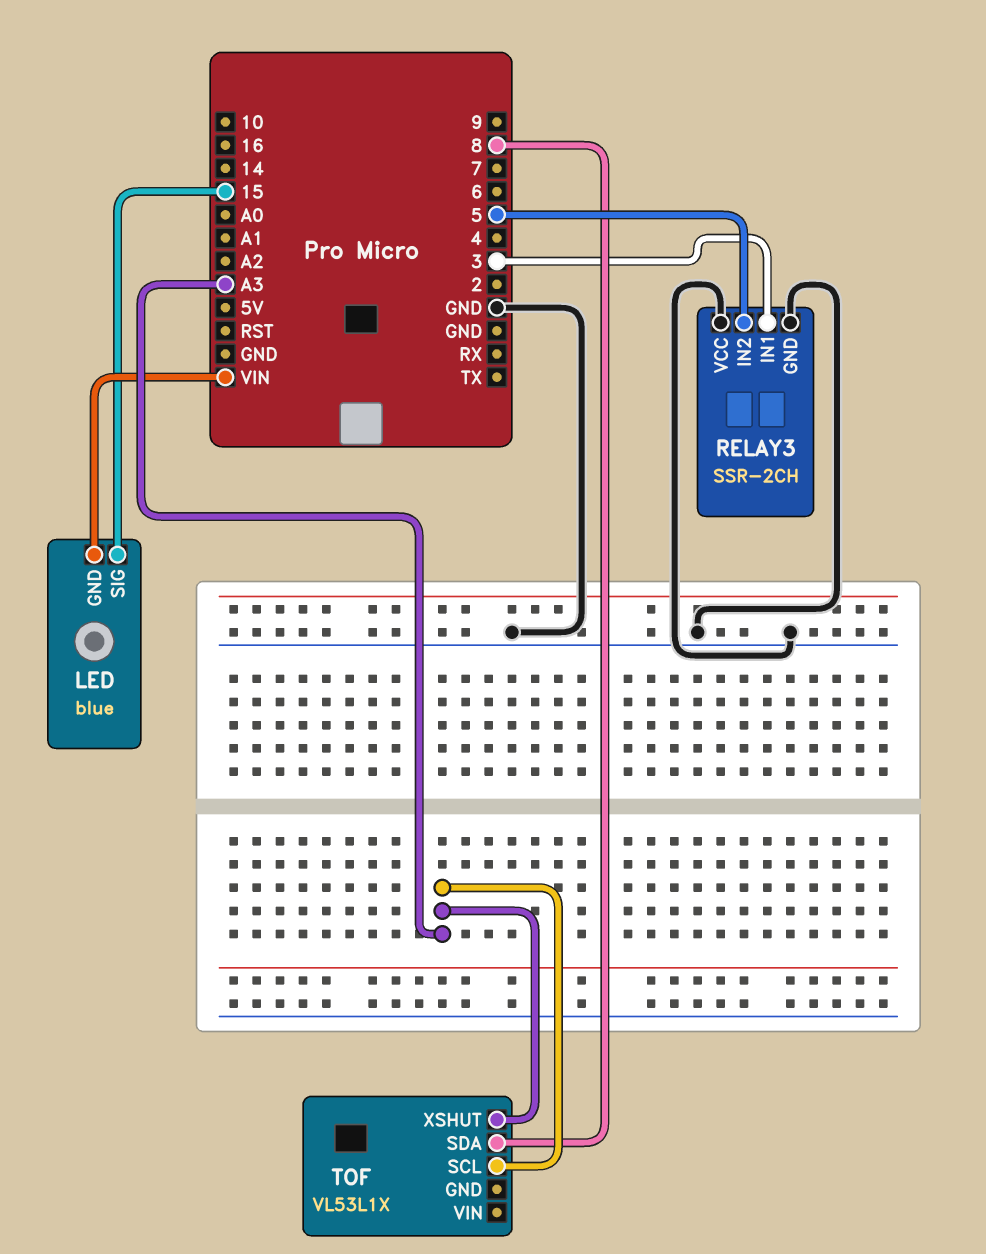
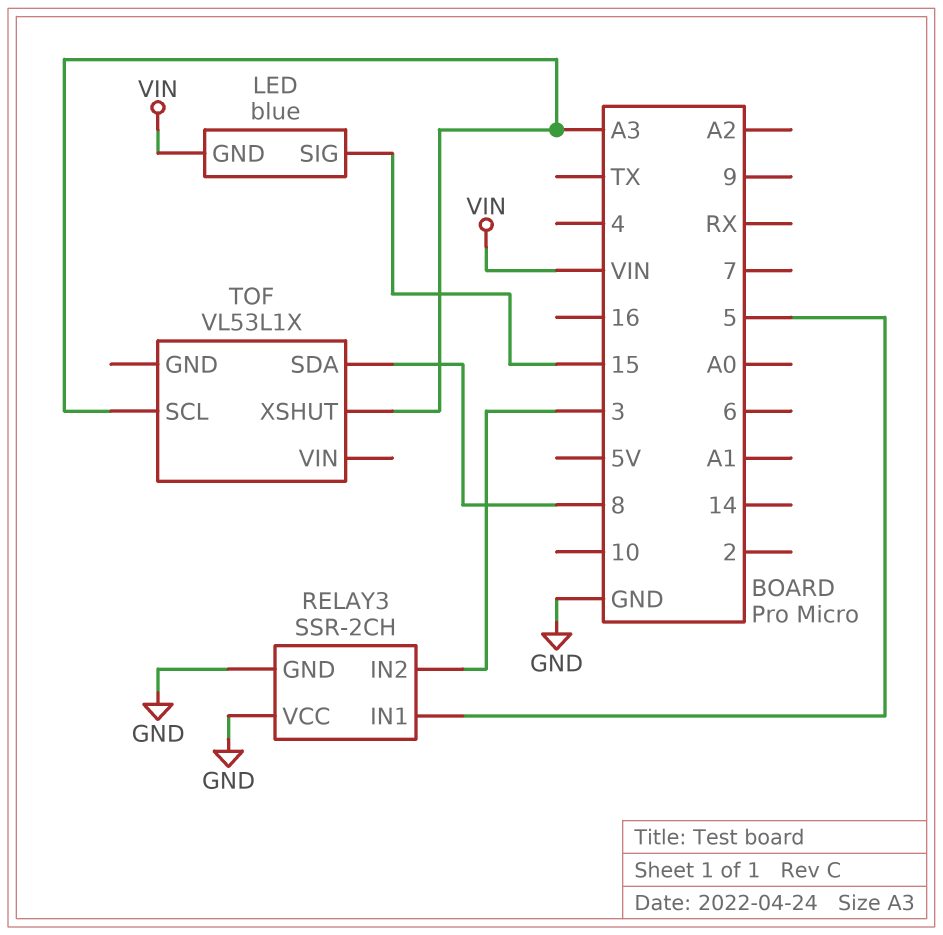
RELAY3 pin IN1: 3 -> 5
RELAY3 pin IN2: 5 -> 3

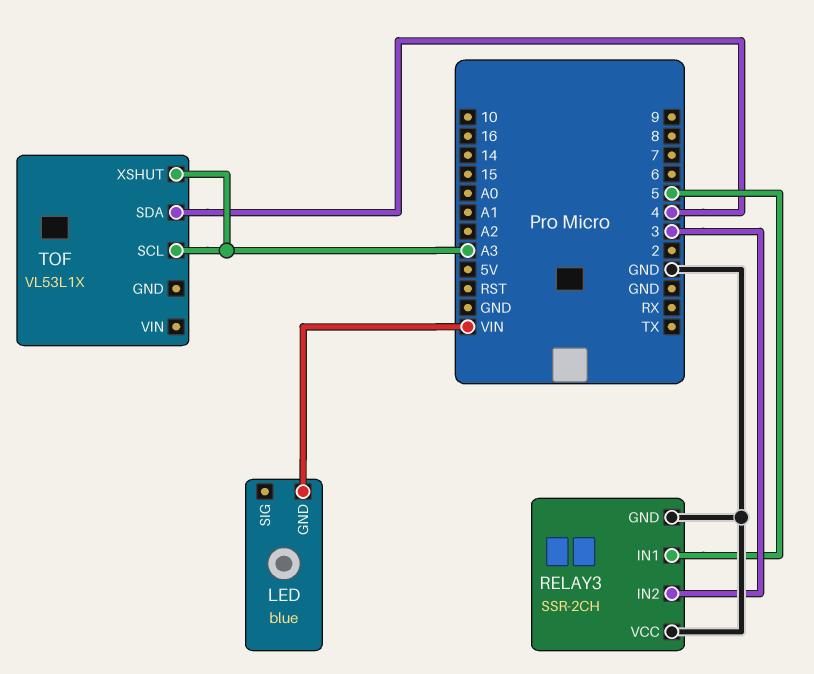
LED pin SIG: 15 -> none
TOF pin SDA: 8 -> 4

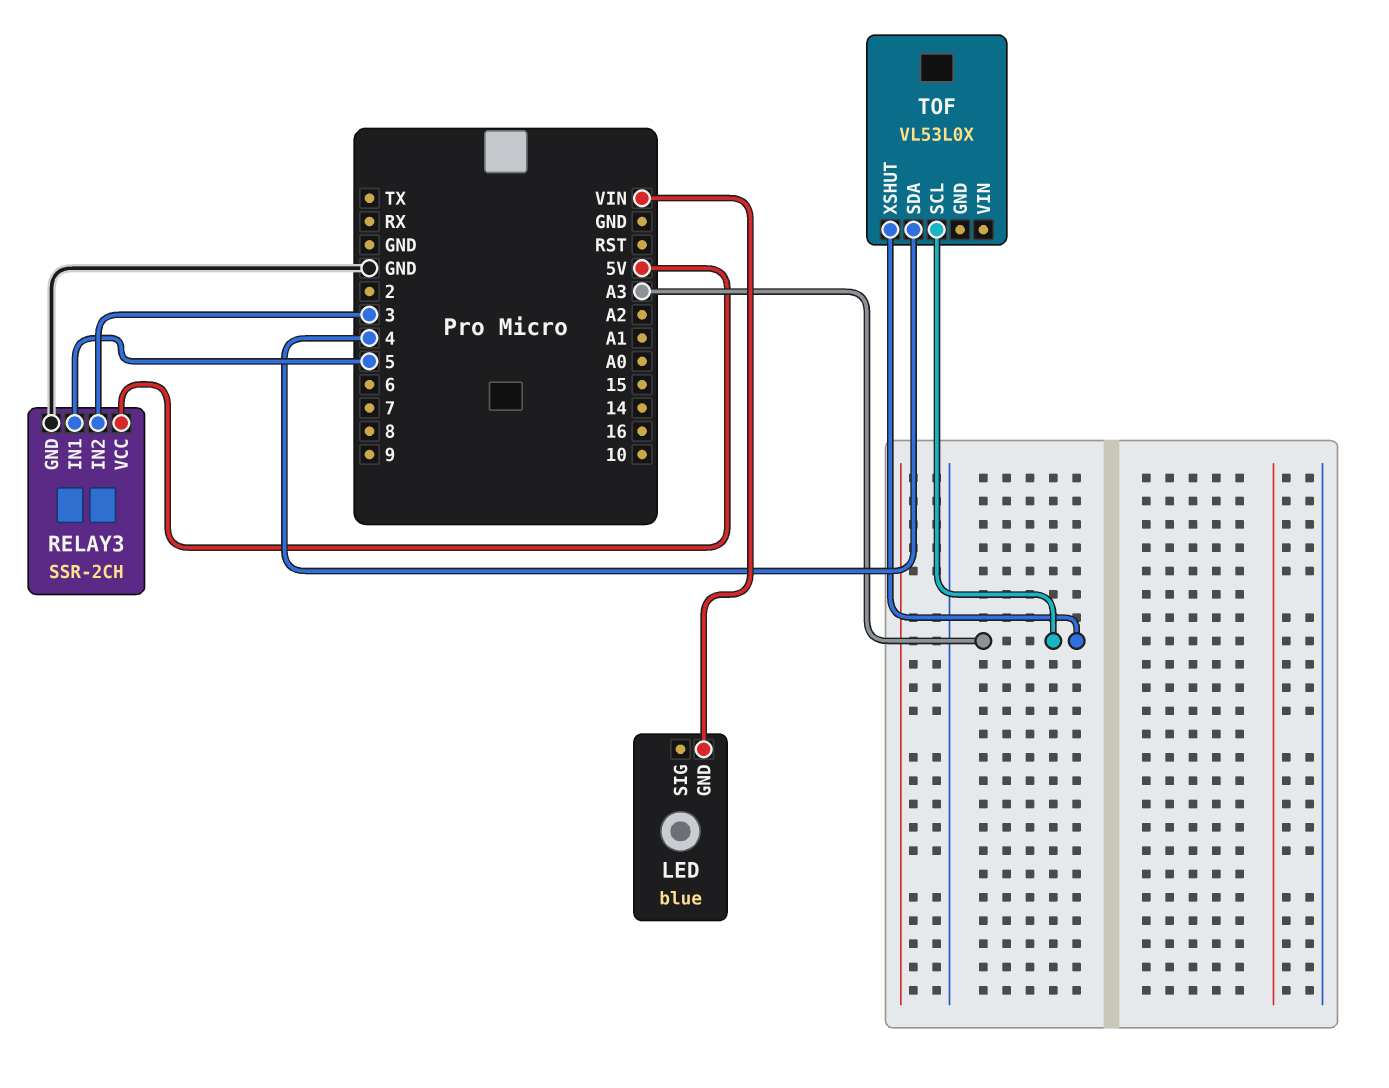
RELAY3 pin VCC: GND -> 5V
TOF: VL53L1X -> VL53L0X

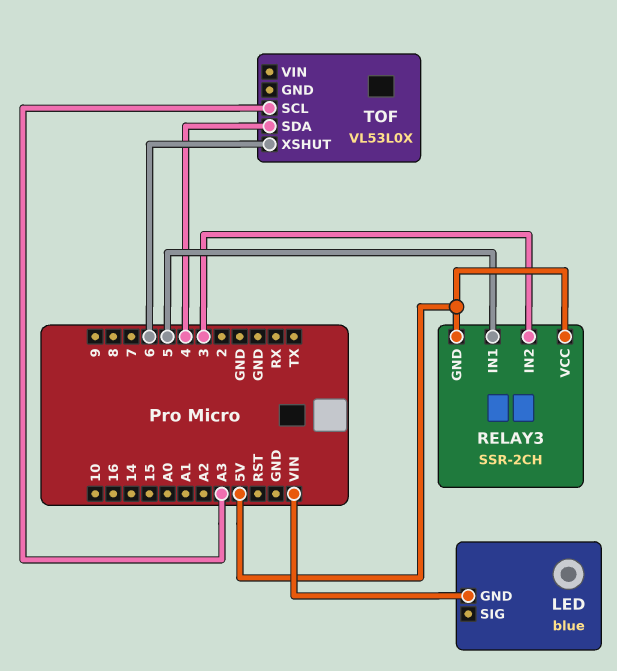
RELAY3 pin GND: GND -> 5V
TOF pin XSHUT: A3 -> 6

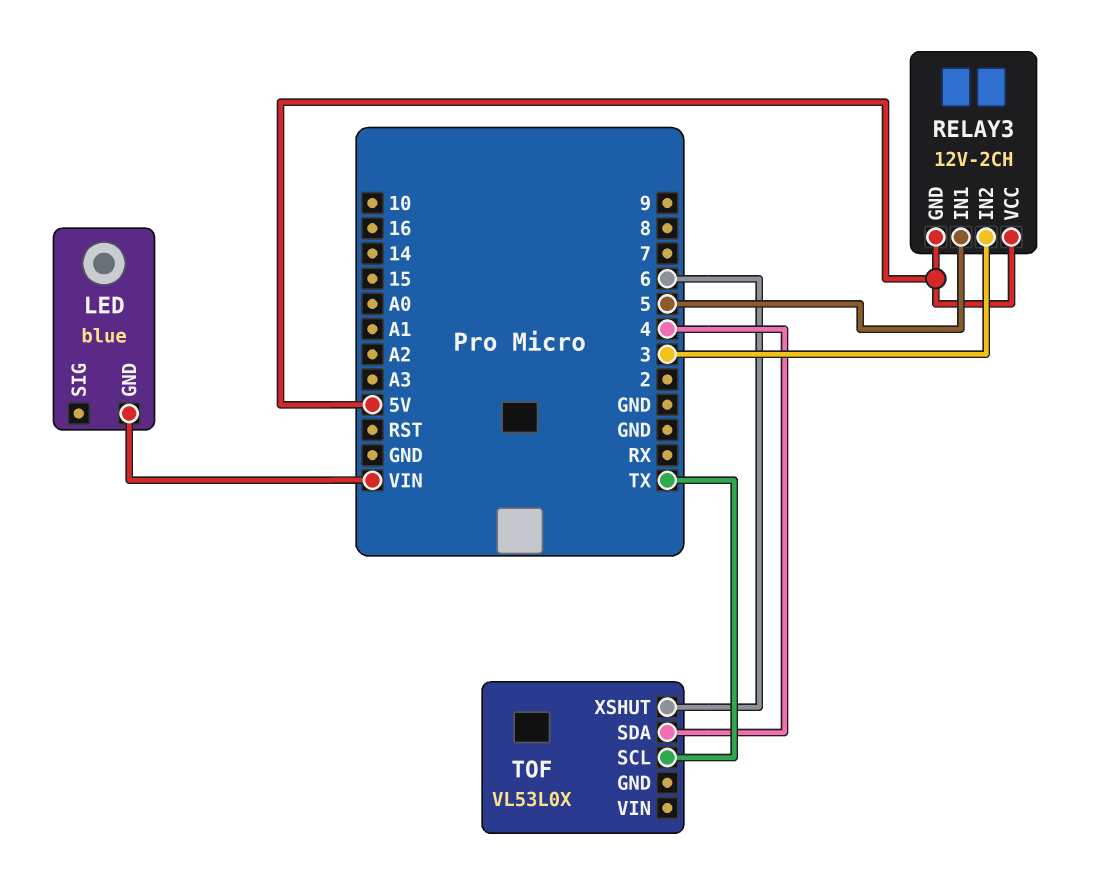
RELAY3: SSR-2CH -> 12V-2CH
TOF pin SCL: A3 -> TX

